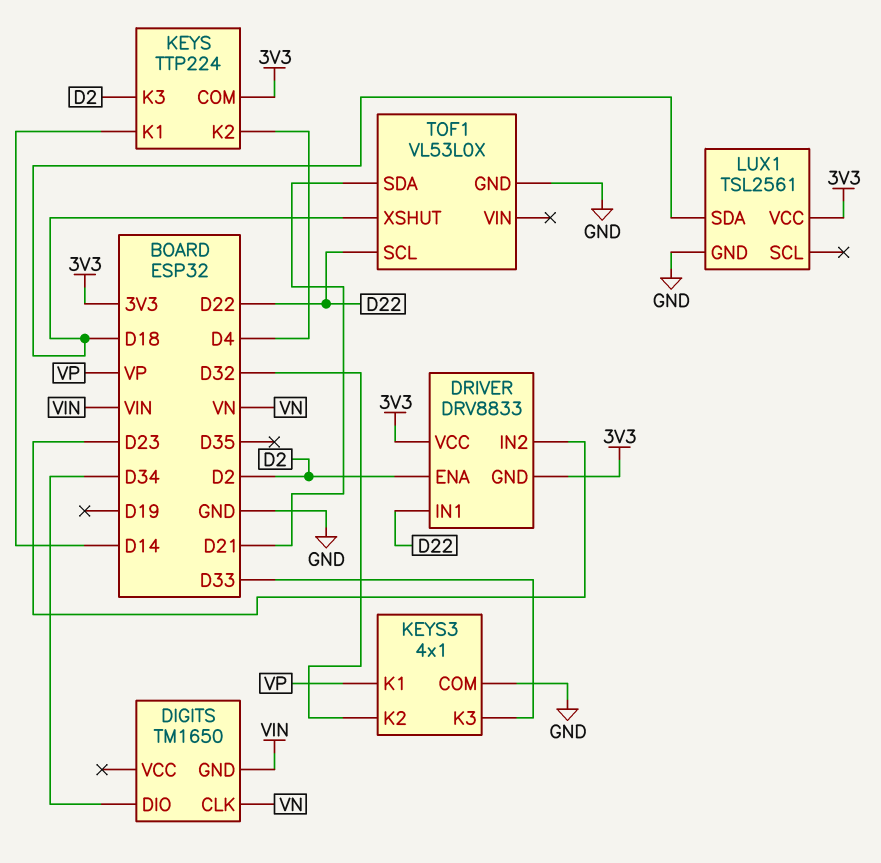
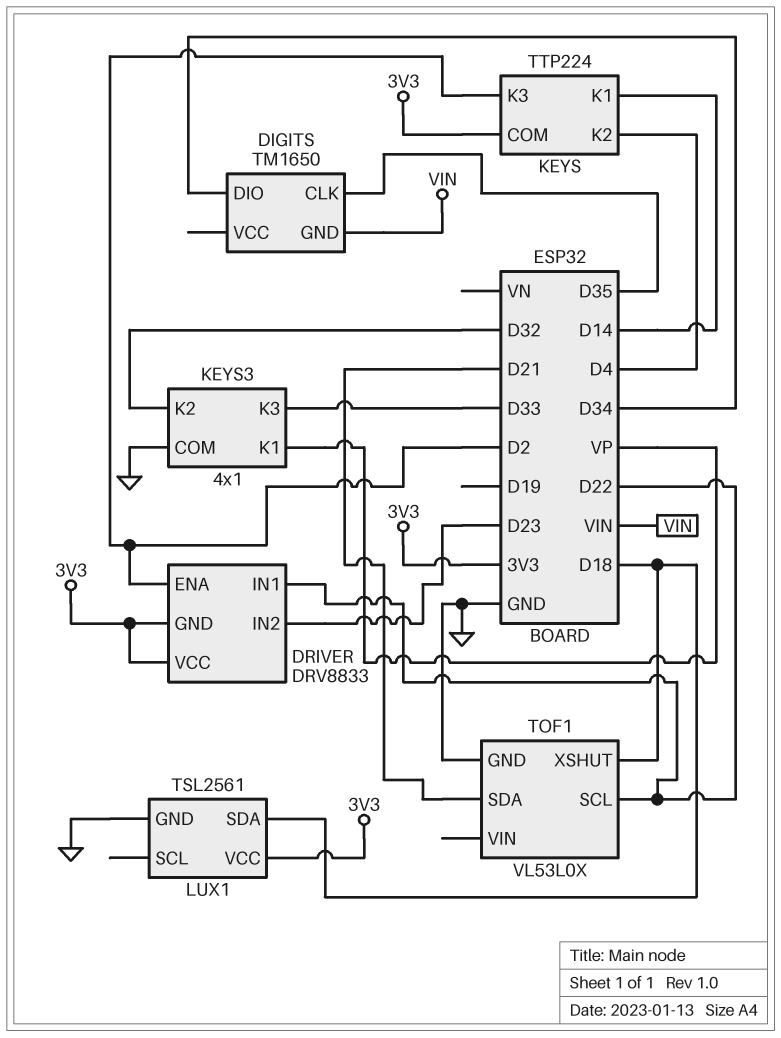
DIGITS pin CLK: VN -> D35

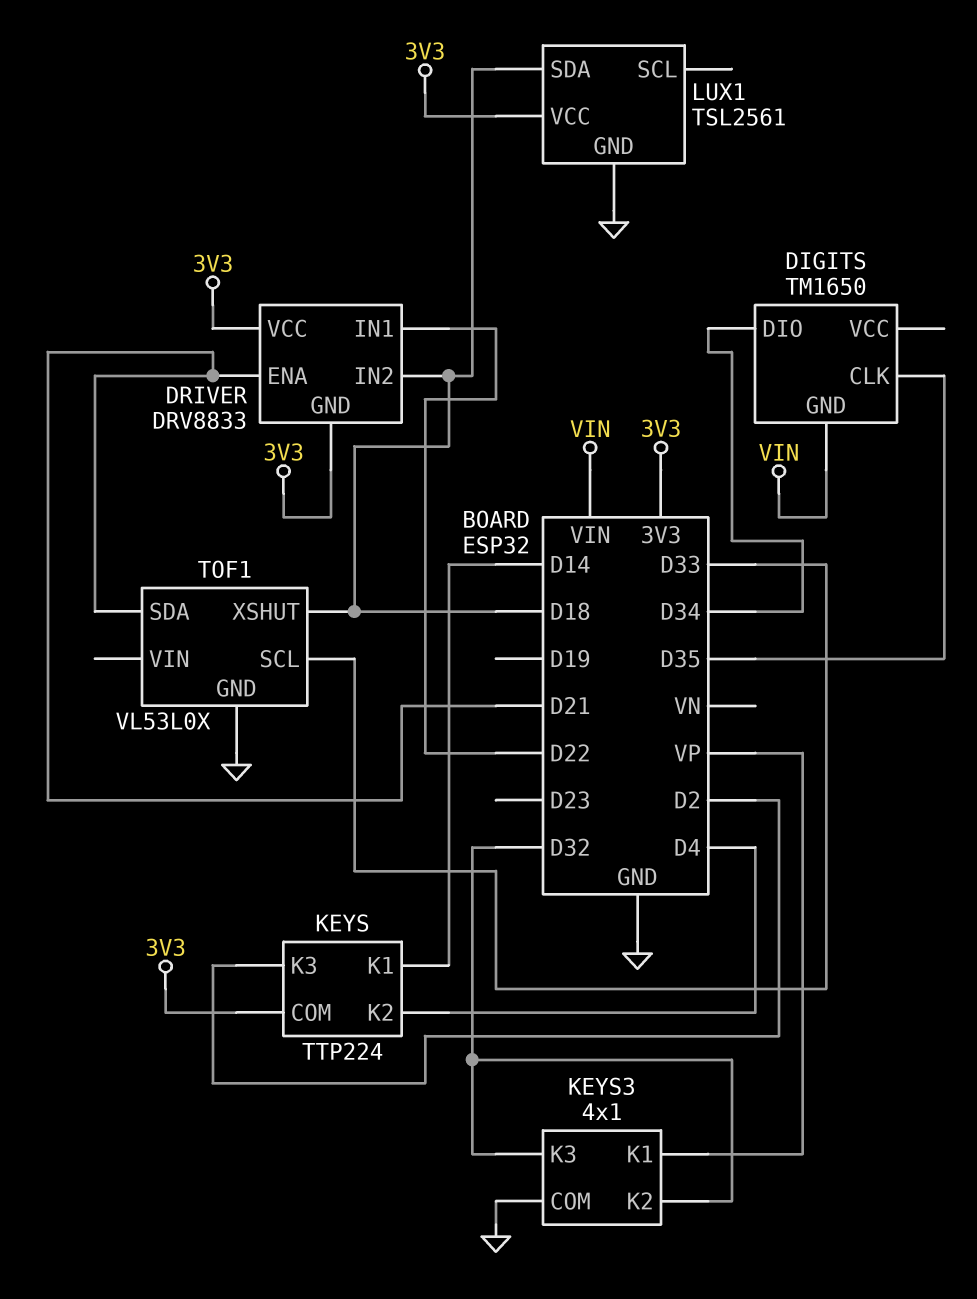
DRIVER pin ENA: D2 -> D21
DRIVER pin IN2: D23 -> D18
KEYS3 pin K3: D33 -> D32
TOF1 pin SCL: D22 -> D33

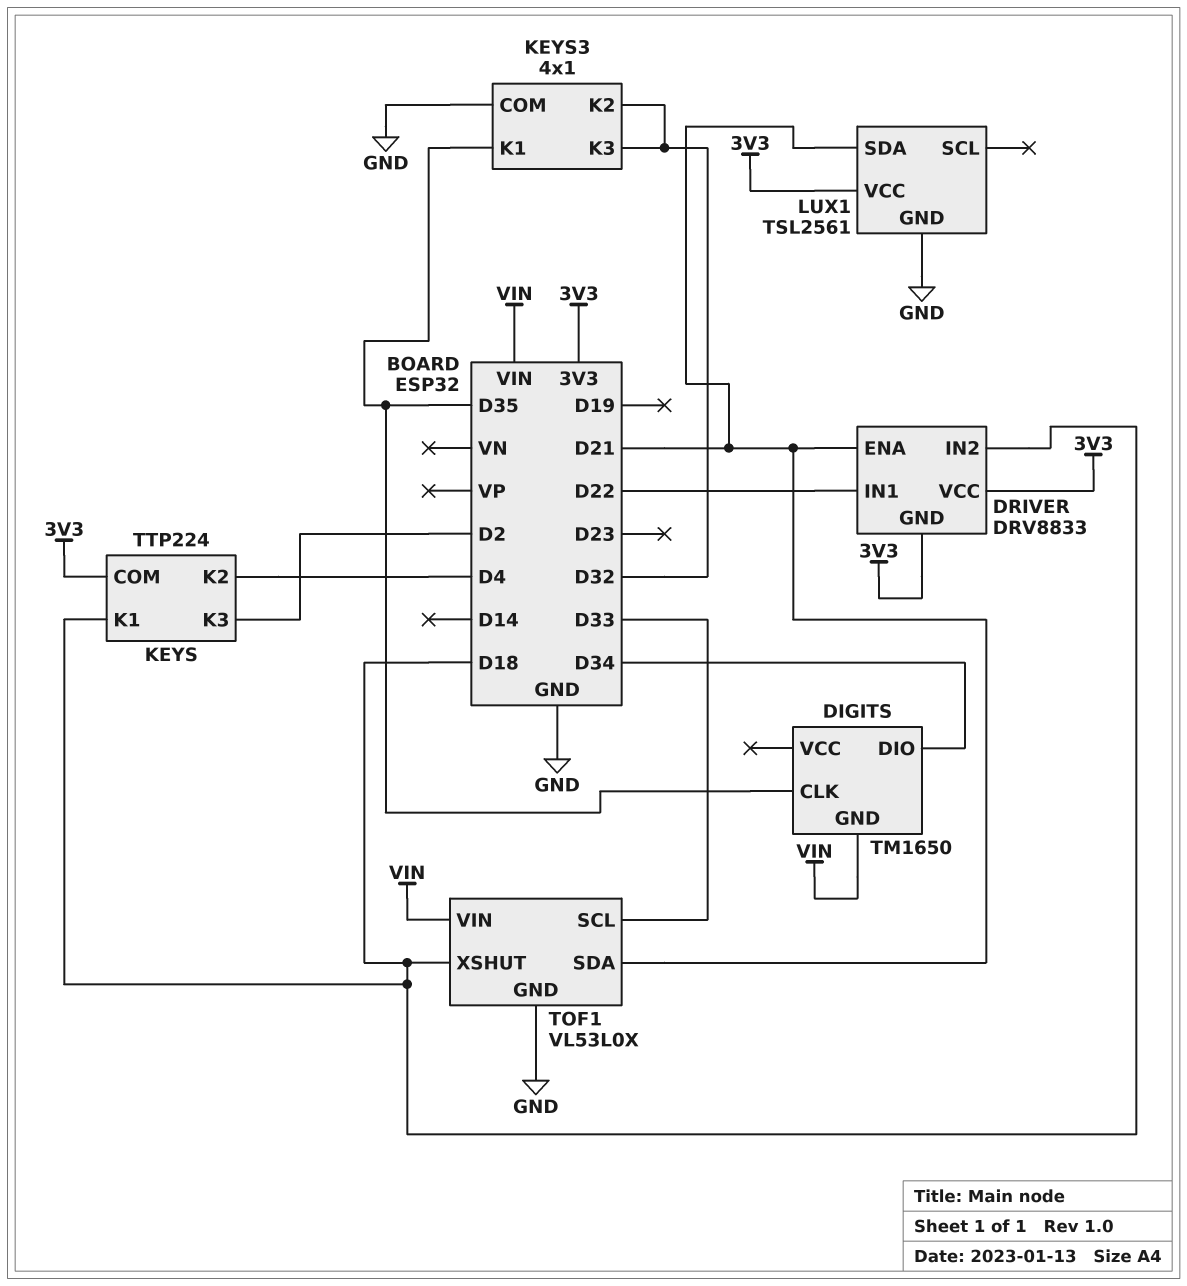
KEYS pin K1: D14 -> D18
KEYS3 pin K1: VP -> D35
LUX1 pin SDA: D18 -> D21
TOF1 pin VIN: none -> VIN

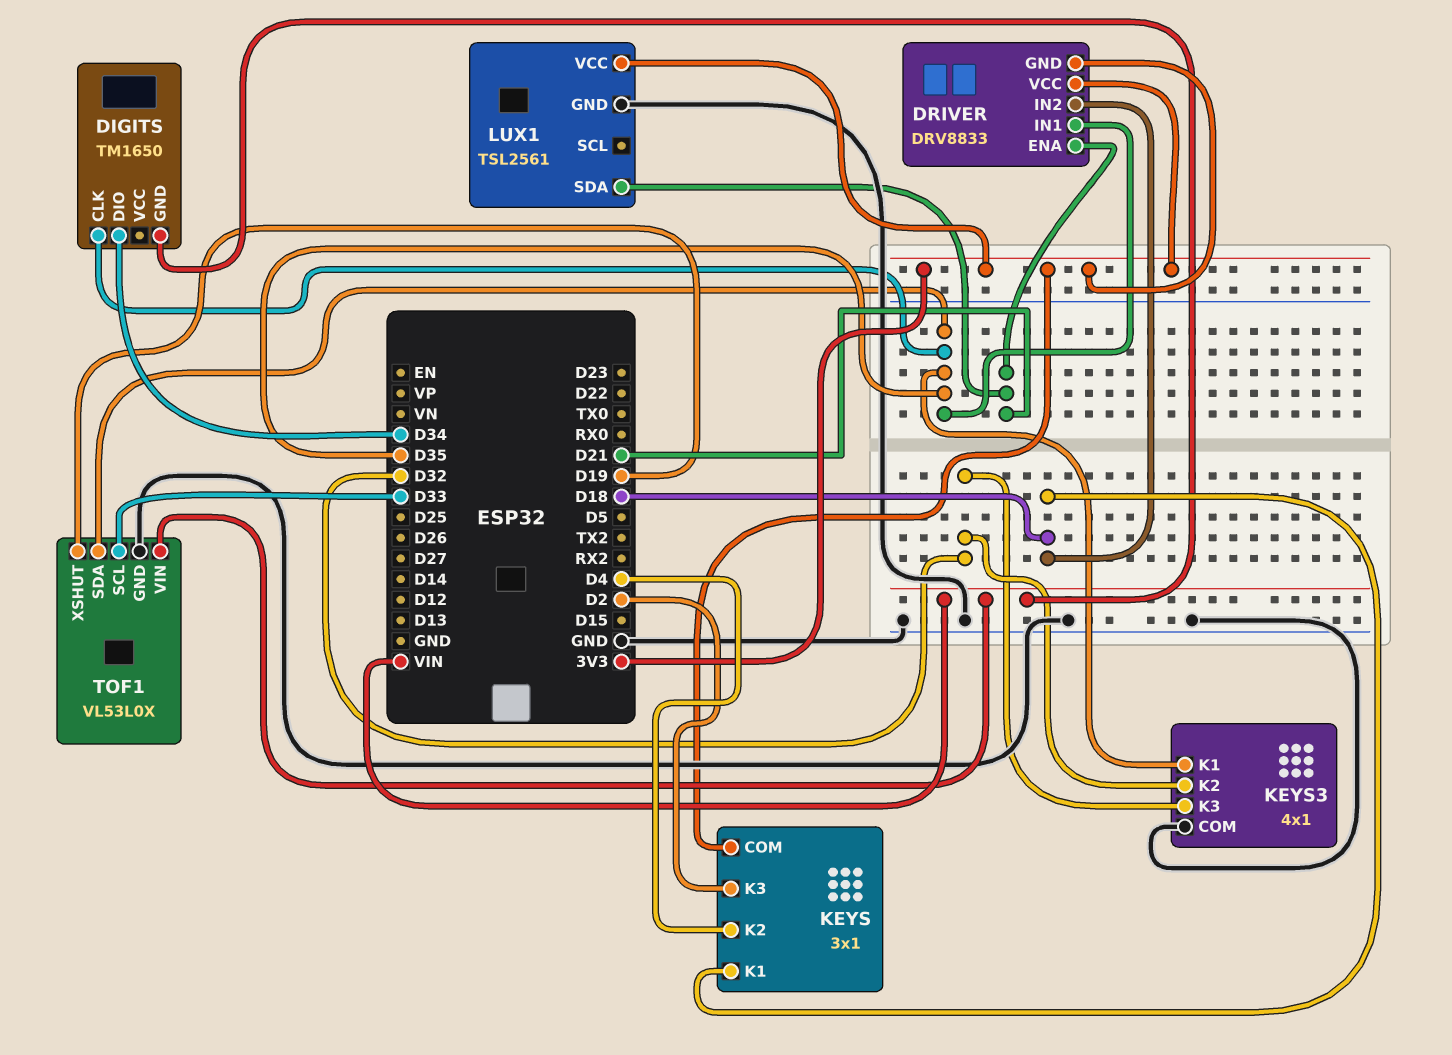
DRIVER pin IN1: D22 -> D35
KEYS: TTP224 -> 3x1
TOF1 pin SDA: D21 -> D35
TOF1 pin XSHUT: D18 -> D19

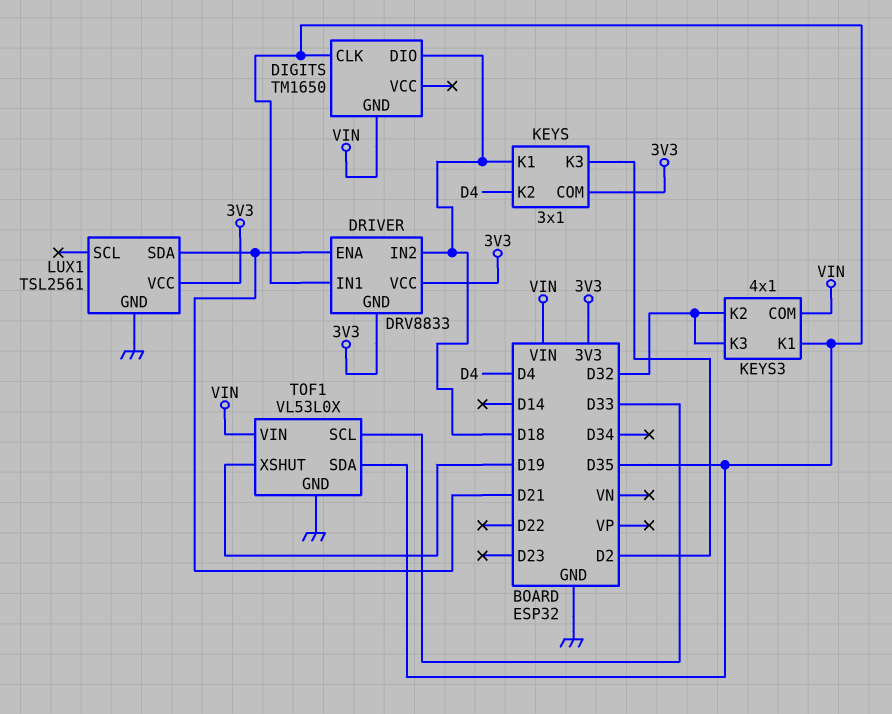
DIGITS pin DIO: D34 -> D18
KEYS3 pin COM: GND -> VIN

